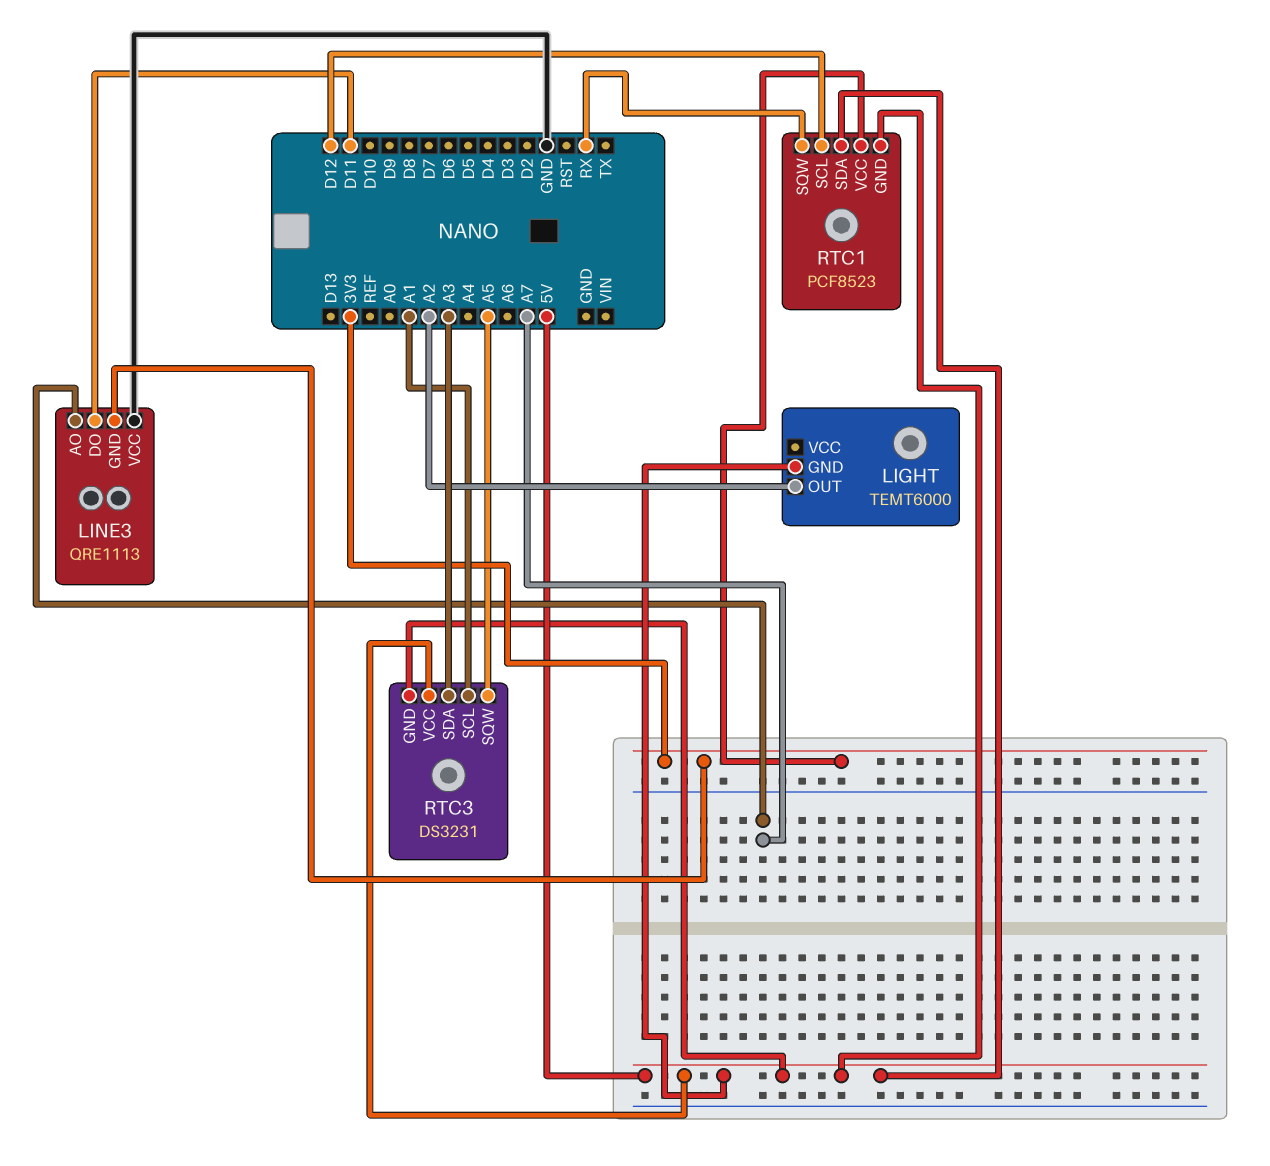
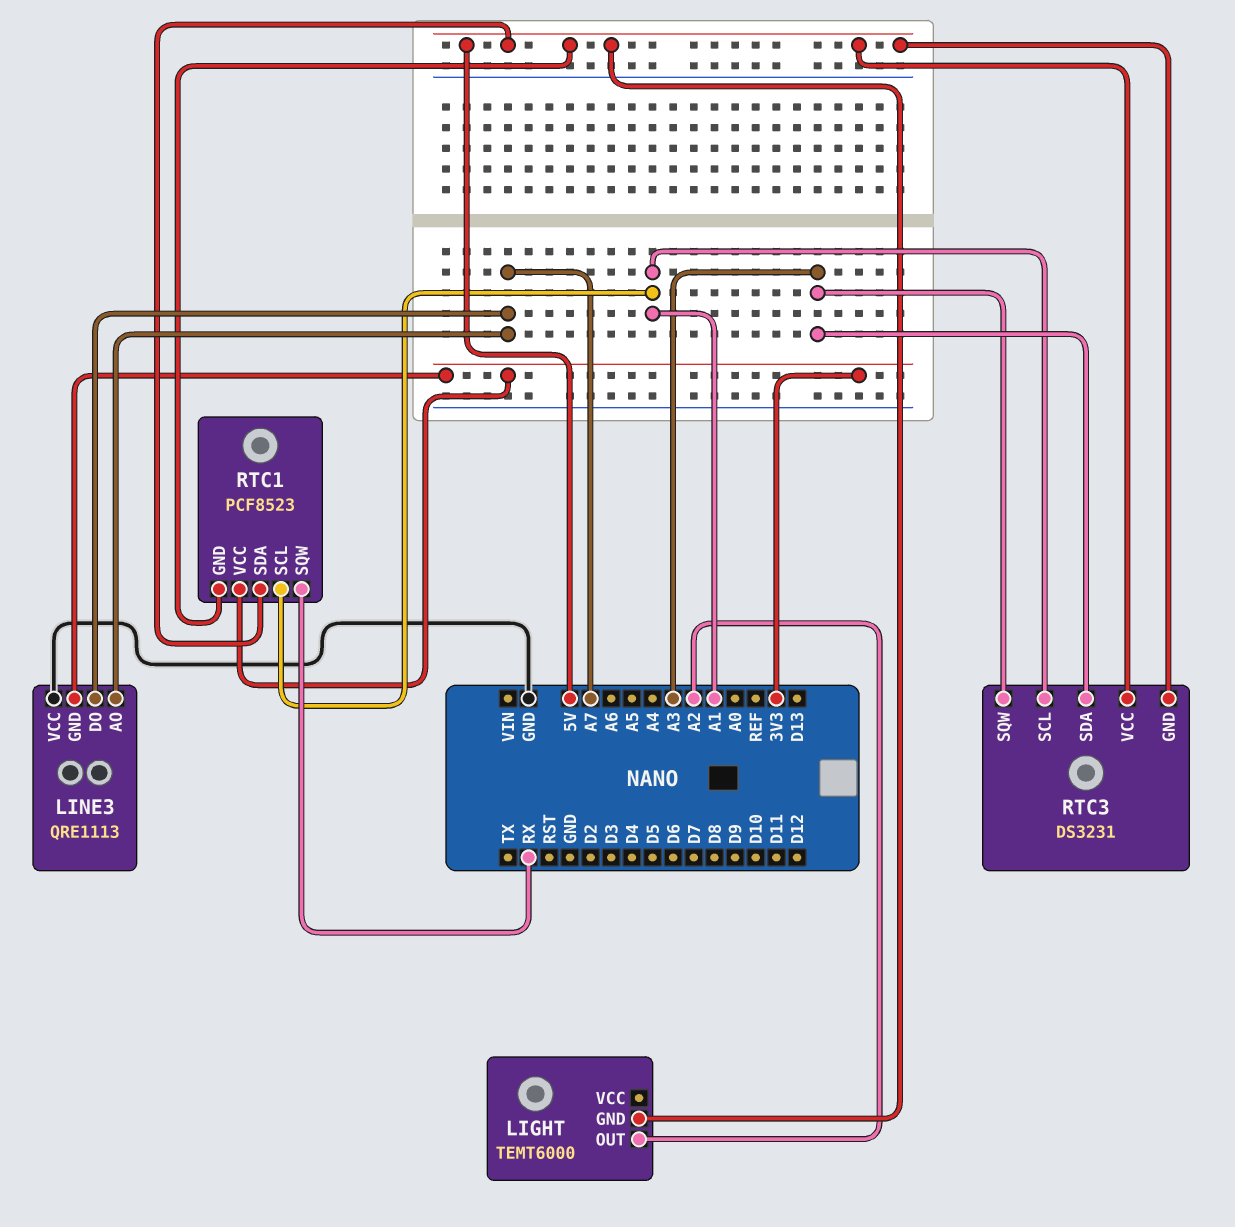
LINE3 pin DO: D11 -> A7
RTC1 pin SCL: D12 -> A1
RTC3 pin SQW: A5 -> A3

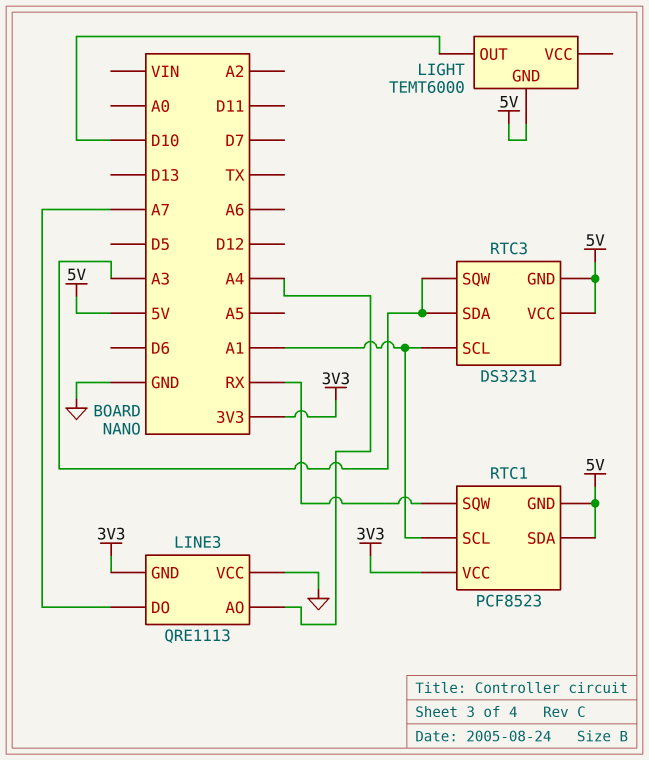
LIGHT pin OUT: A2 -> D10
LINE3 pin AO: A7 -> A4

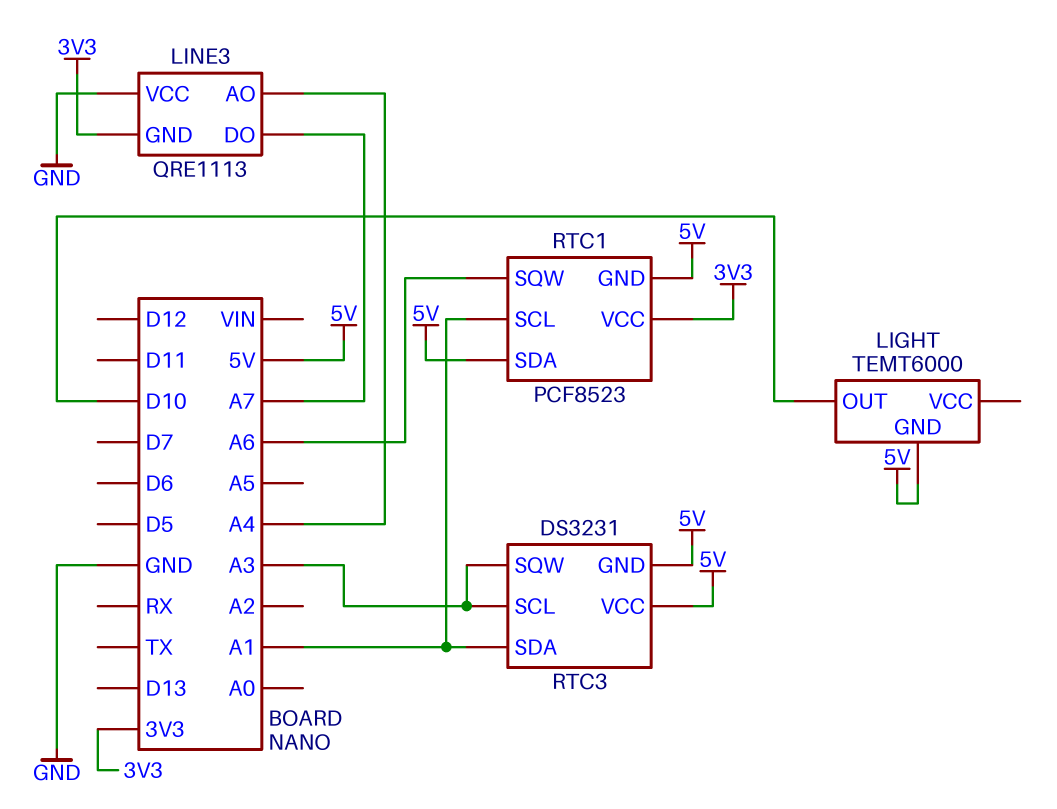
RTC1 pin SQW: RX -> A6
RTC3 pin SCL: A1 -> A3
RTC3 pin SDA: A3 -> A1

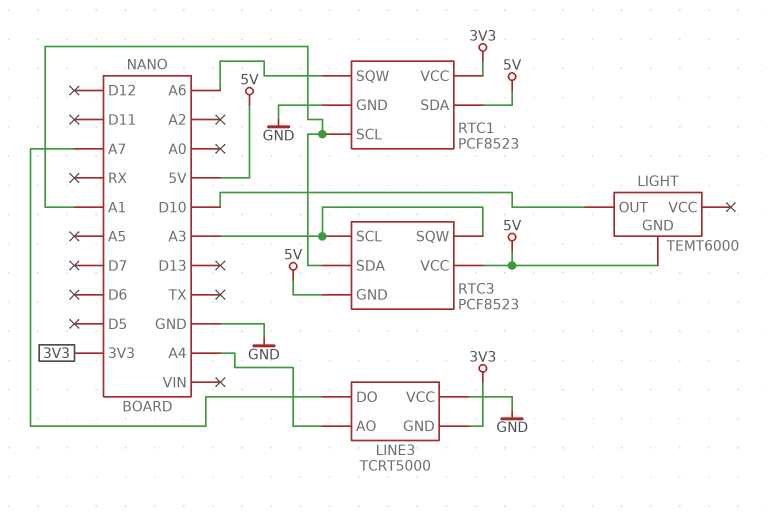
LINE3: QRE1113 -> TCRT5000
RTC1 pin GND: 5V -> GND
RTC3: DS3231 -> PCF8523

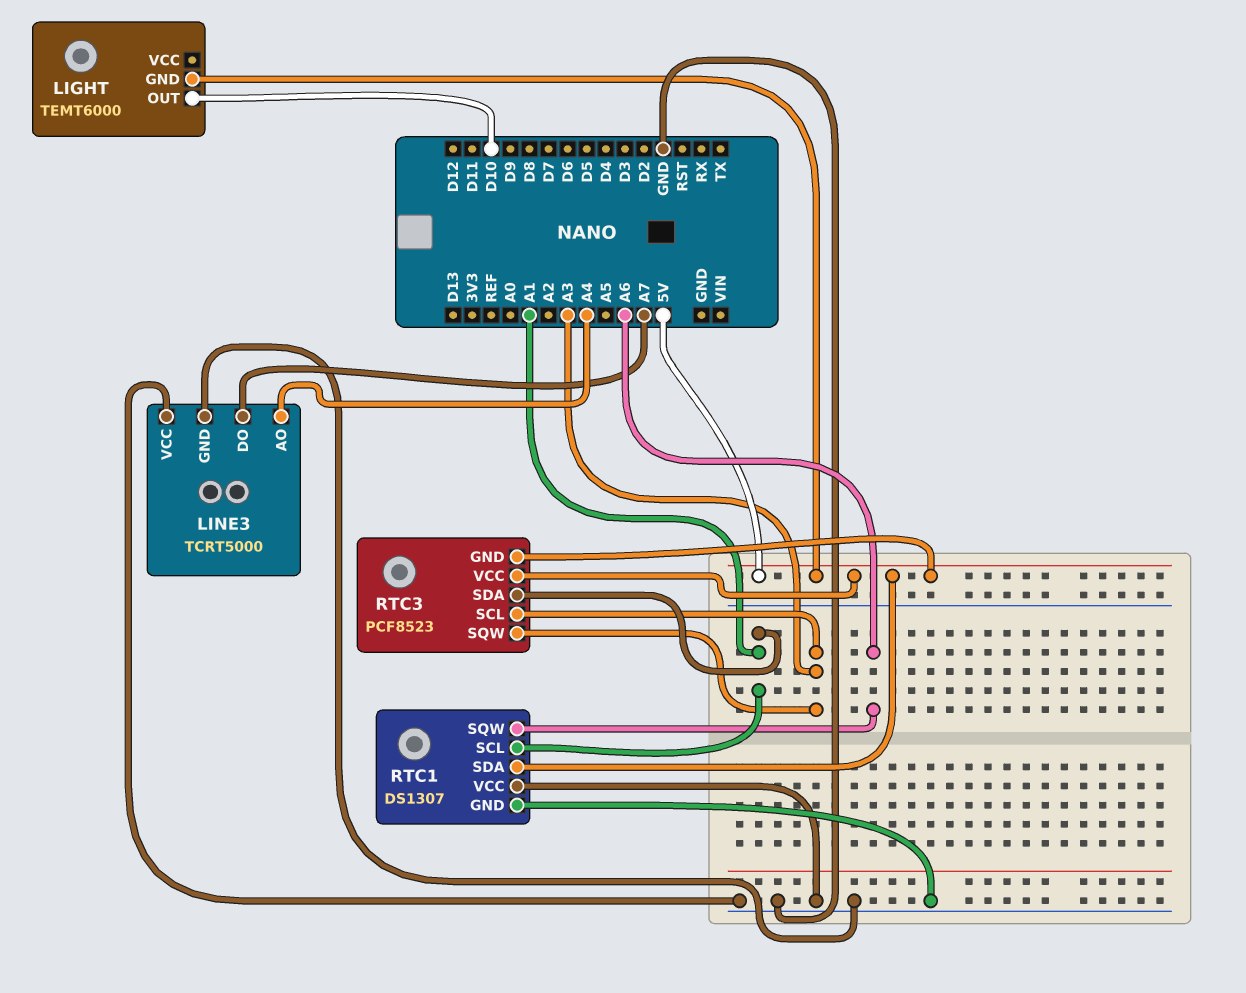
LINE3 pin GND: 3V3 -> GND
RTC1: PCF8523 -> DS1307
RTC1 pin VCC: 3V3 -> GND

